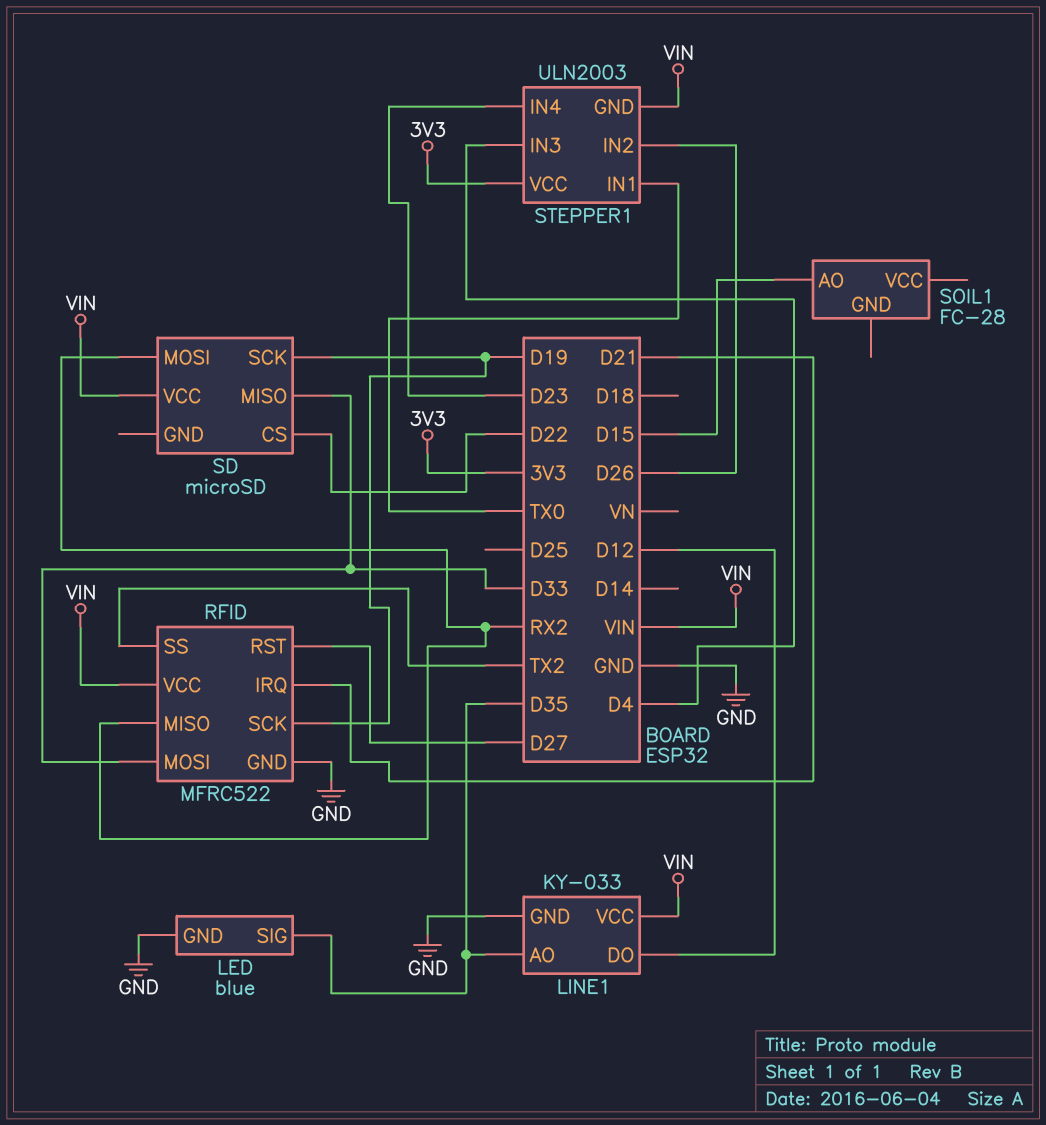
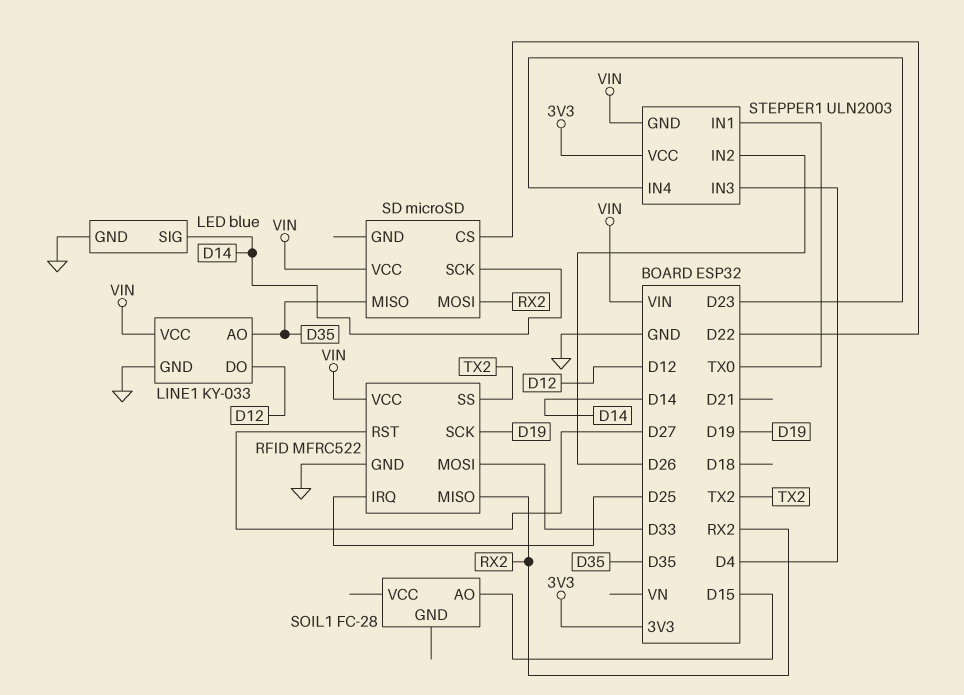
LED pin SIG: D35 -> D14
RFID pin IRQ: D21 -> D25
SD pin MISO: D33 -> D35
SD pin SCK: D19 -> D14

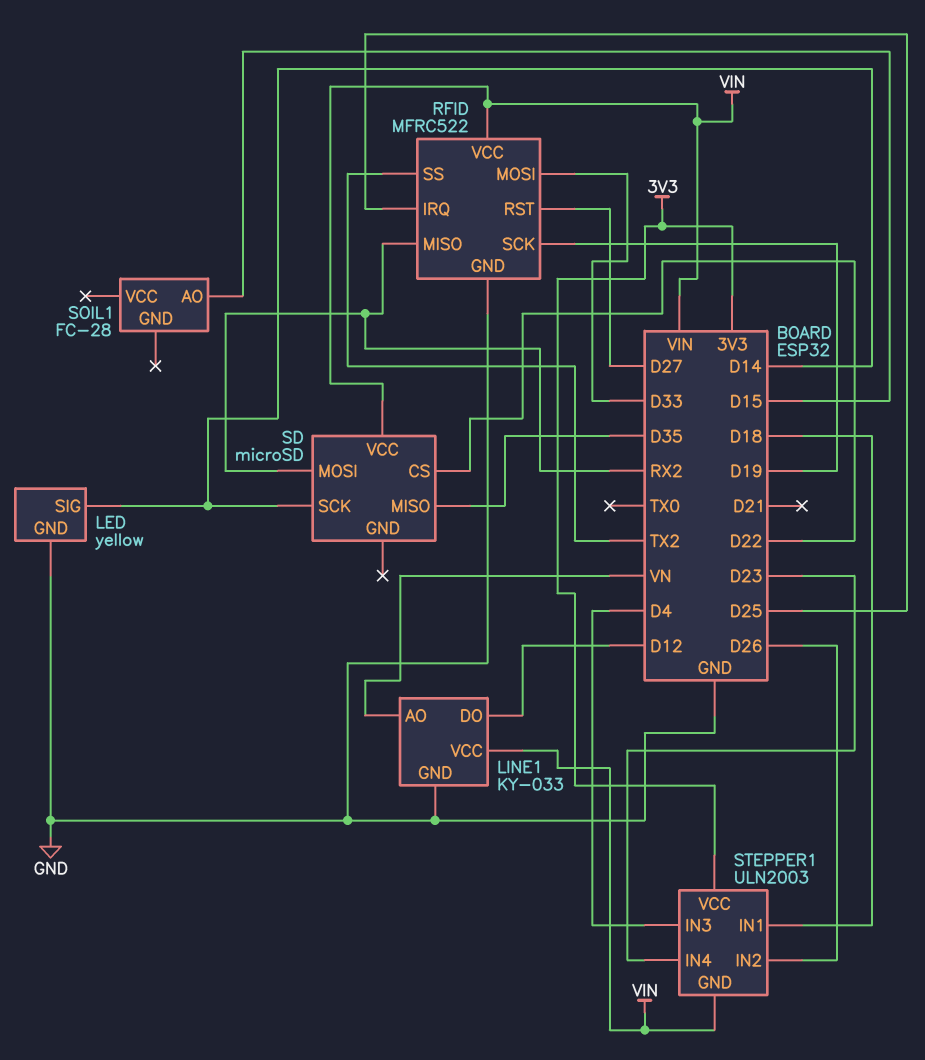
LED: blue -> yellow
LINE1 pin AO: D35 -> VN
STEPPER1 pin IN1: TX0 -> D18

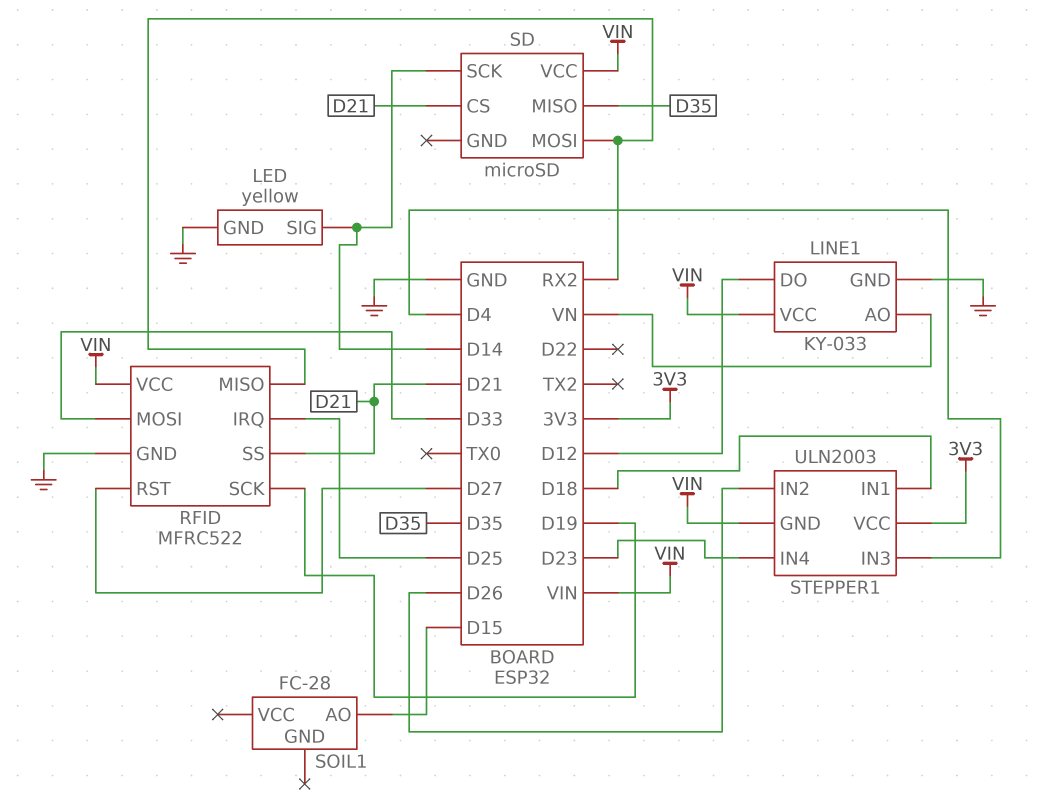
RFID pin SS: TX2 -> D21
SD pin CS: D22 -> D21

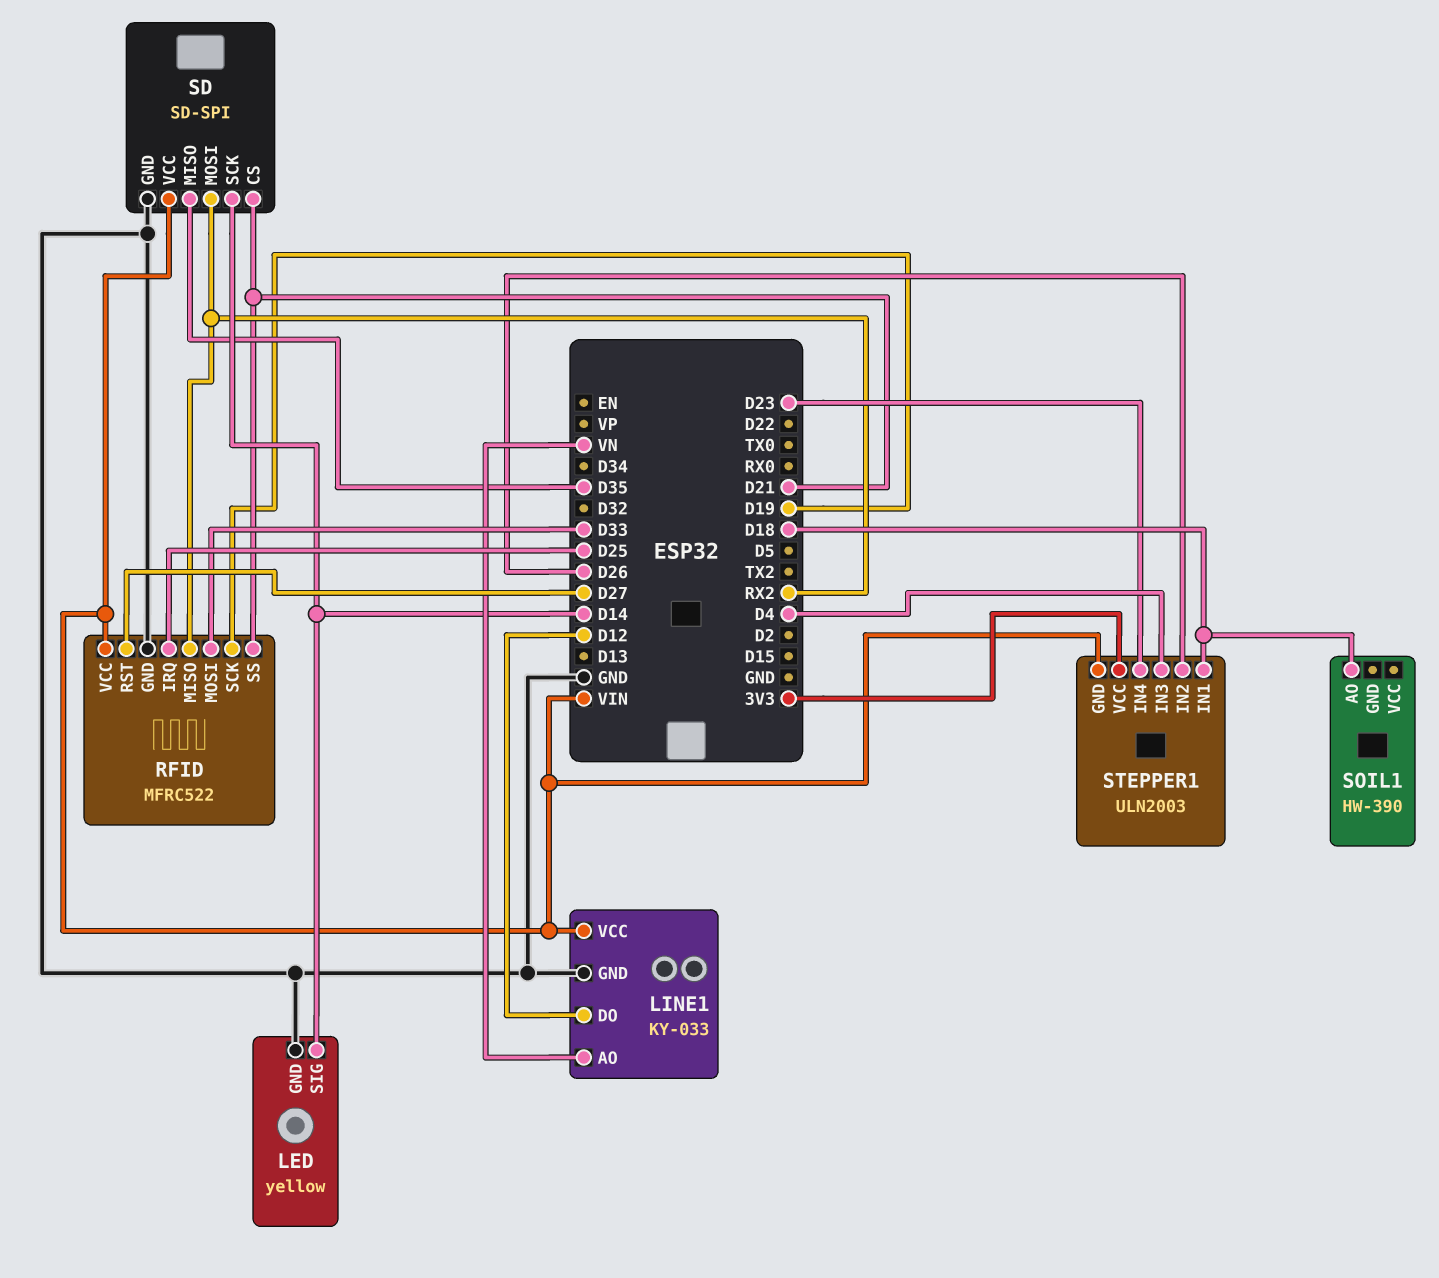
SD: microSD -> SD-SPI
SD pin GND: none -> GND
SOIL1: FC-28 -> HW-390
SOIL1 pin AO: D15 -> D18

